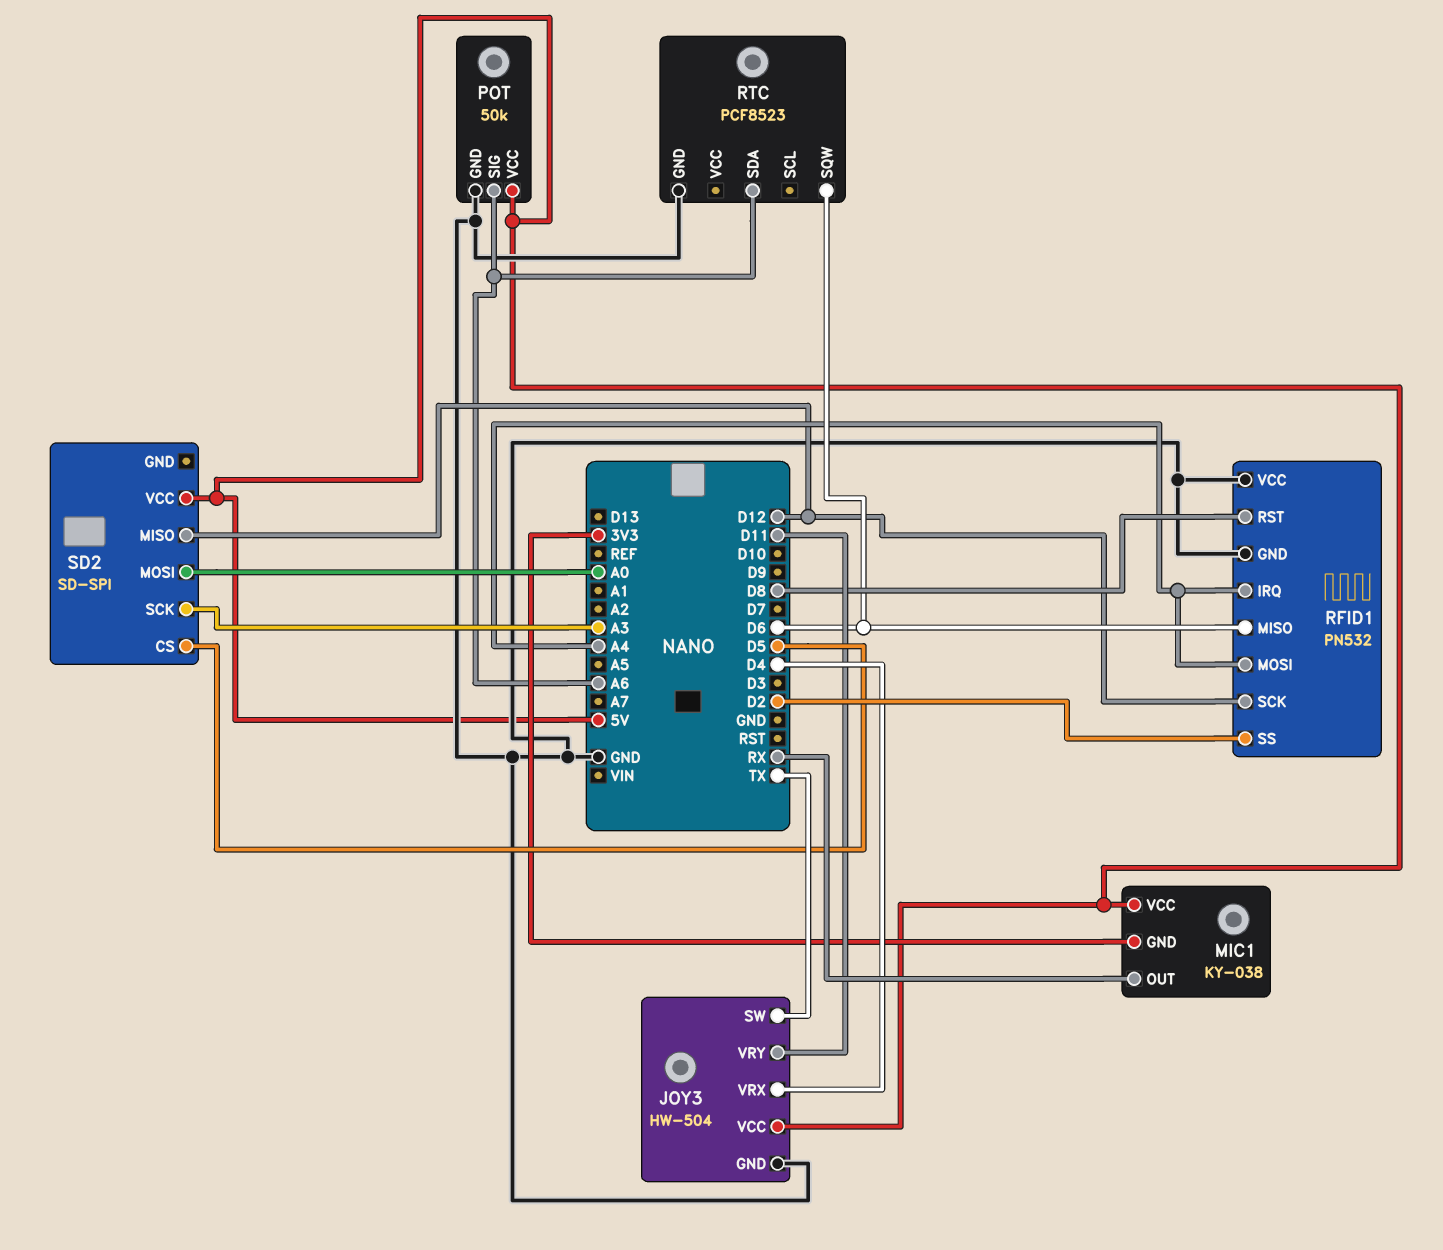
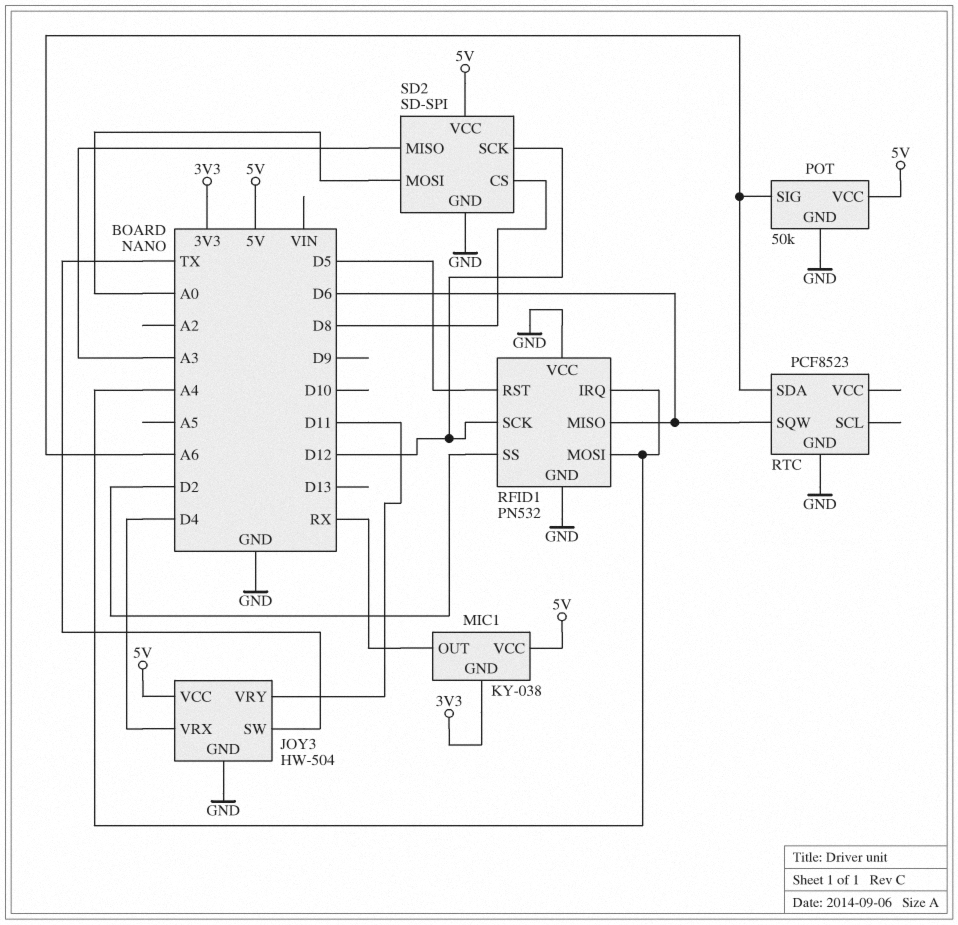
RFID1 pin RST: D8 -> D5
SD2 pin CS: D5 -> D8
SD2 pin GND: none -> GND
SD2 pin MISO: D12 -> A3
SD2 pin SCK: A3 -> D12

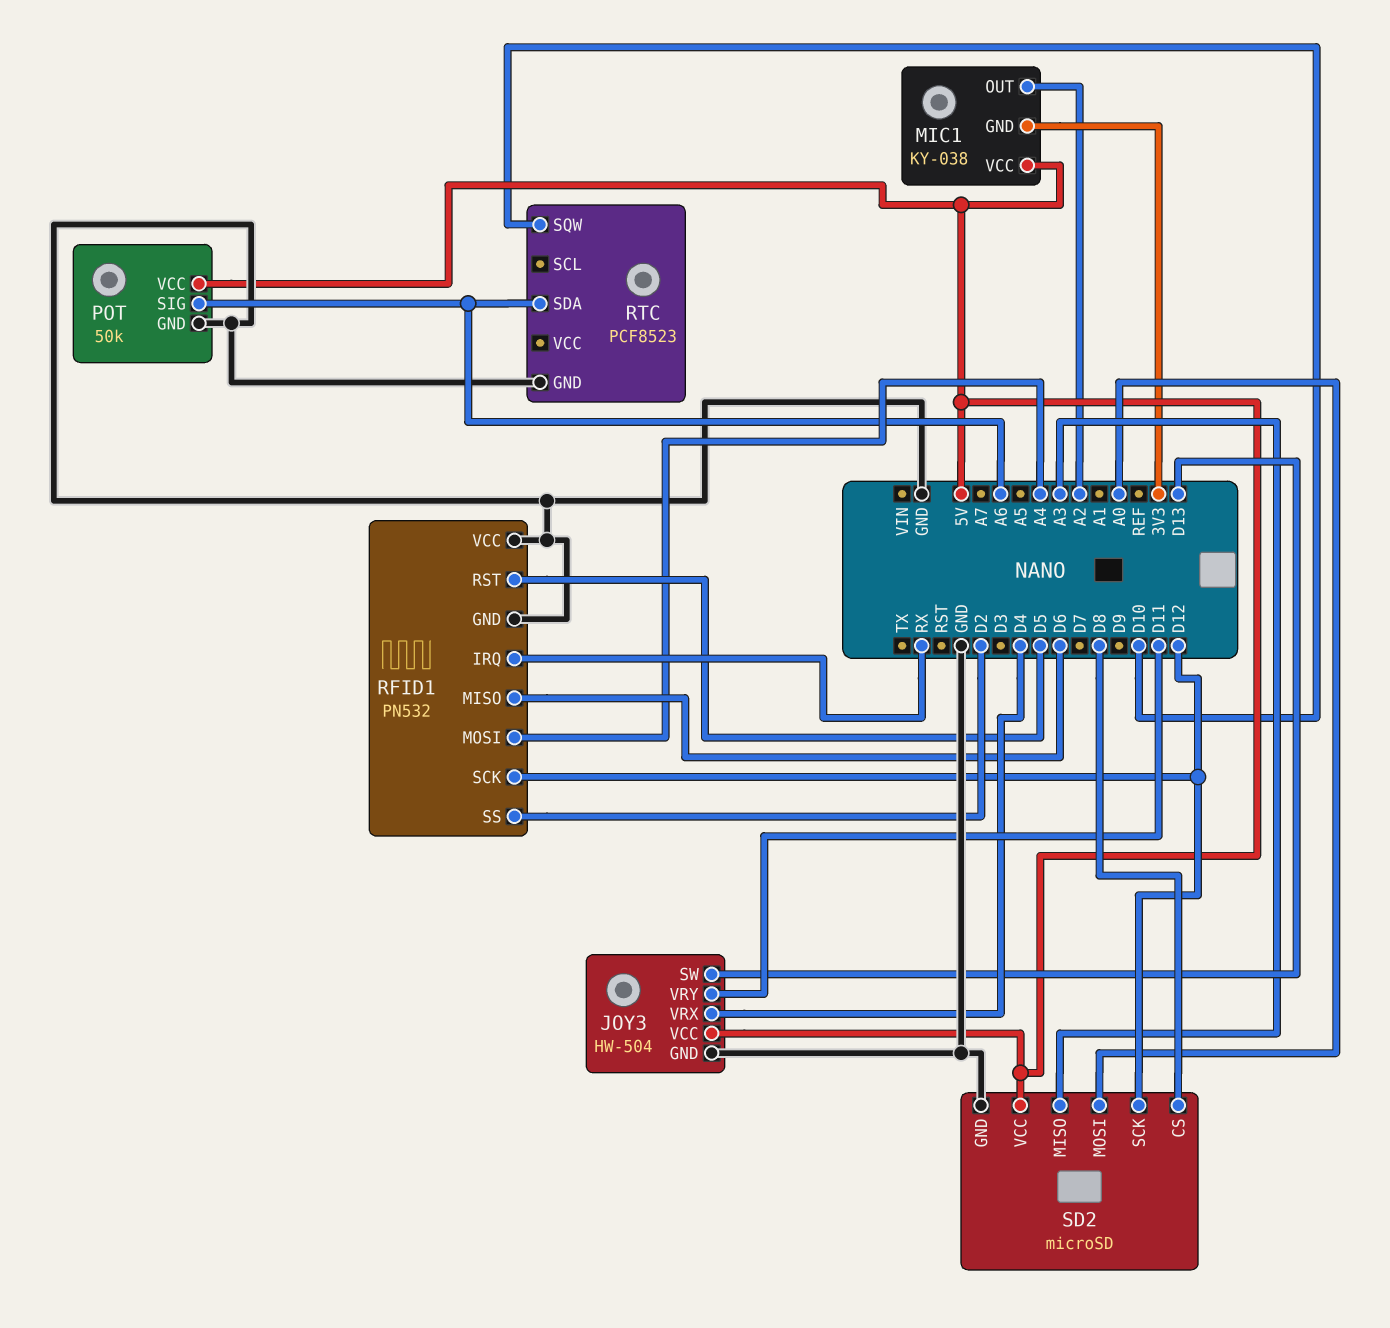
JOY3 pin SW: TX -> D13
MIC1 pin OUT: RX -> A2
RFID1 pin IRQ: A4 -> RX
RTC pin SQW: D6 -> D10
SD2: SD-SPI -> microSD

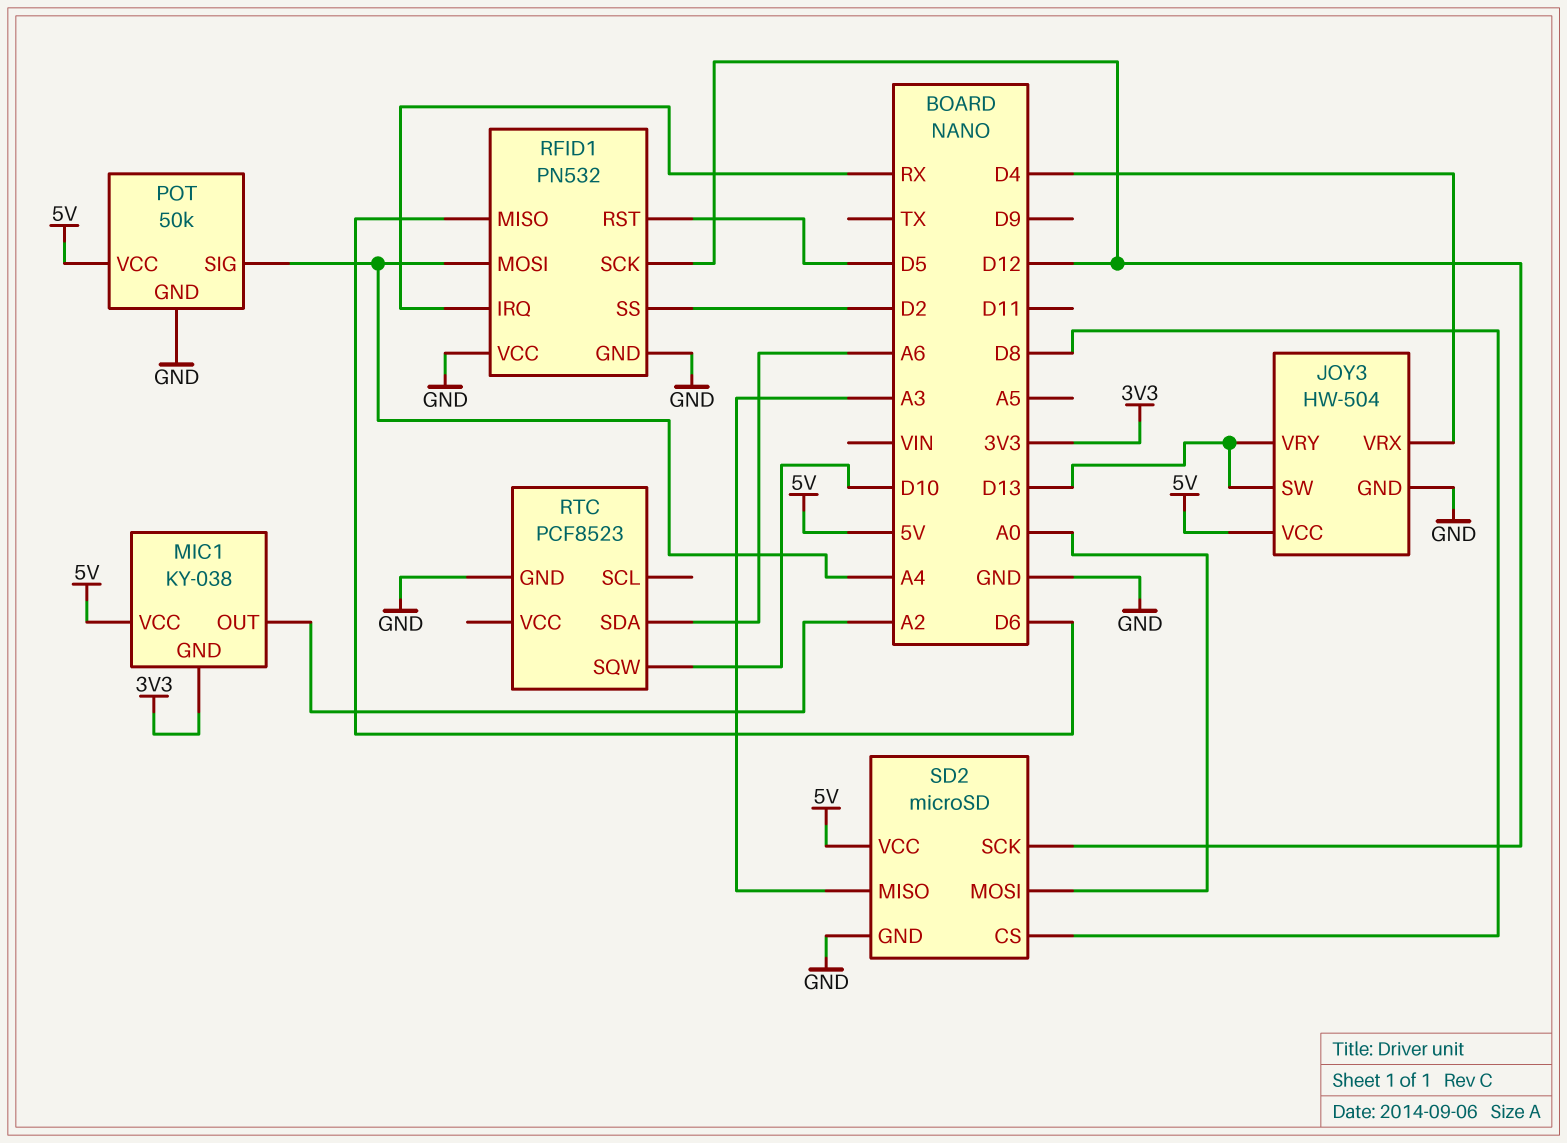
JOY3 pin VRY: D11 -> D13
POT pin SIG: A6 -> A4

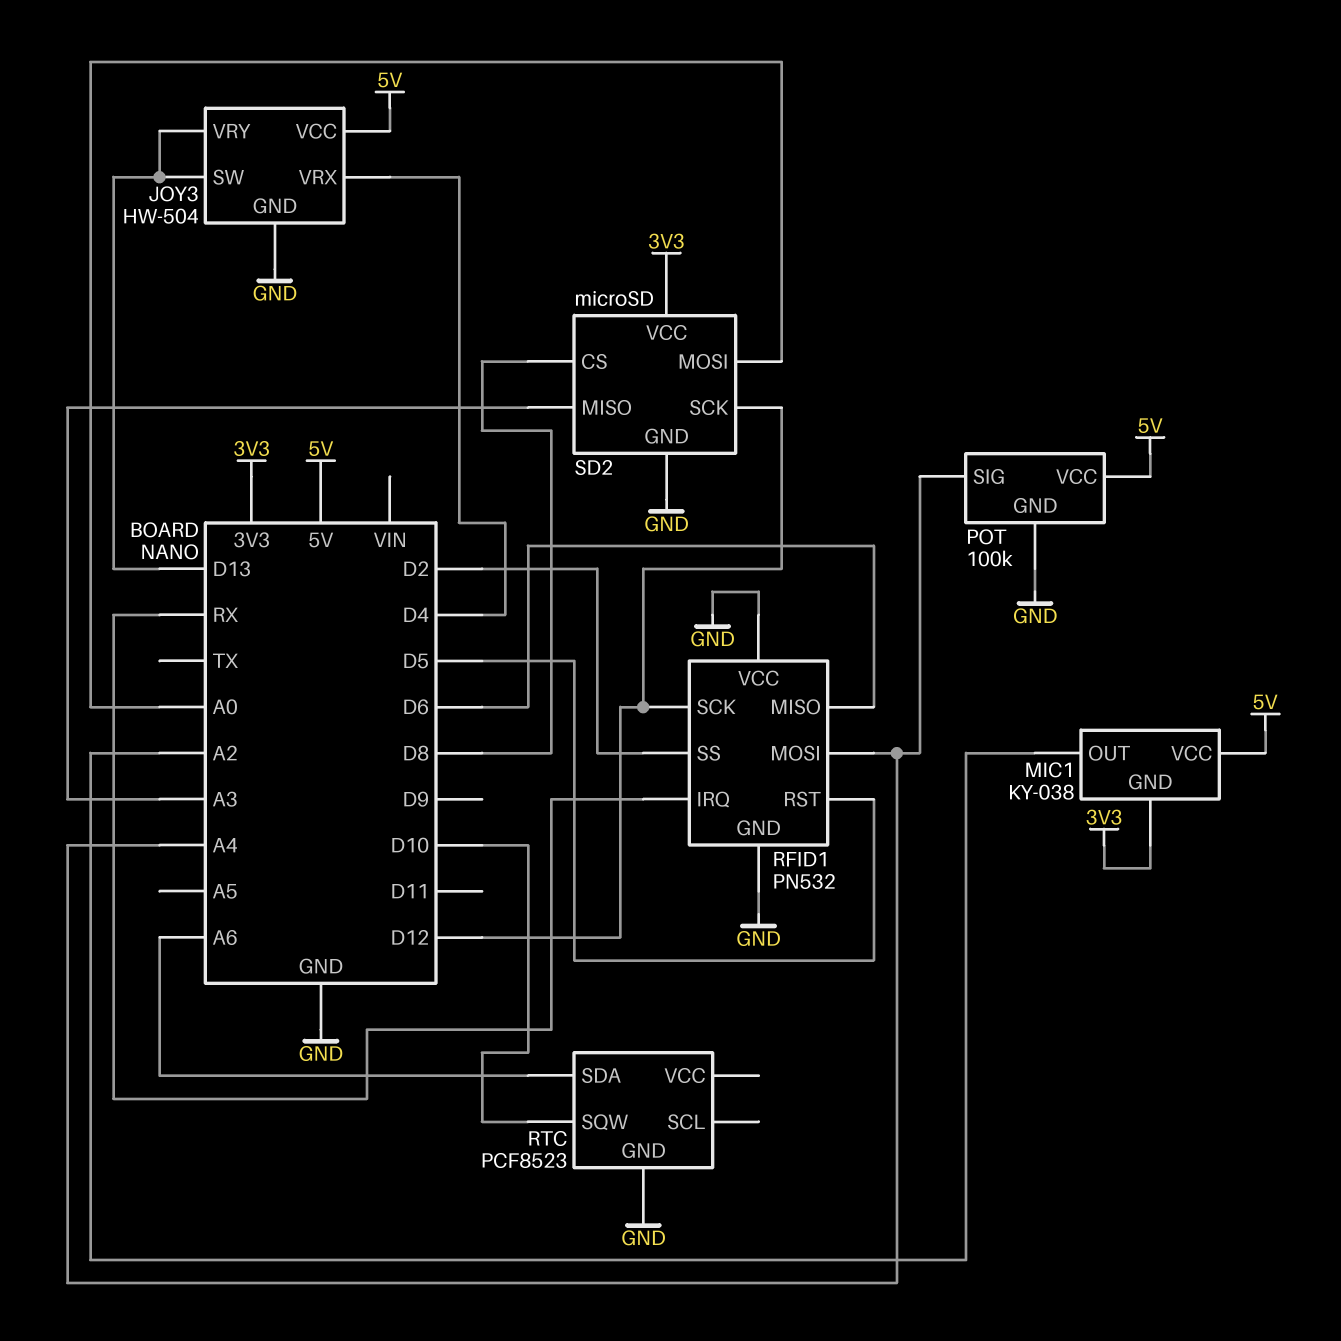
POT: 50k -> 100k
SD2 pin VCC: 5V -> 3V3

